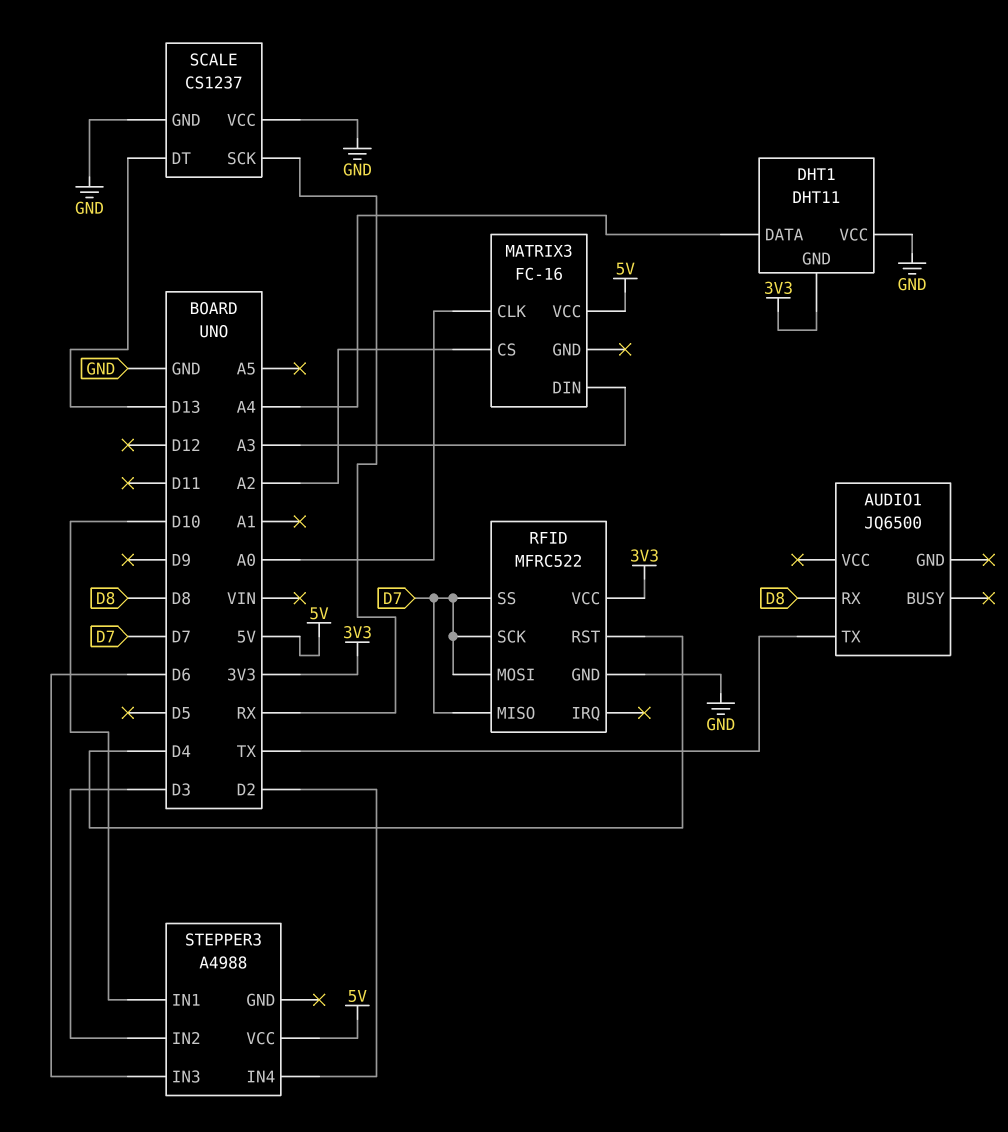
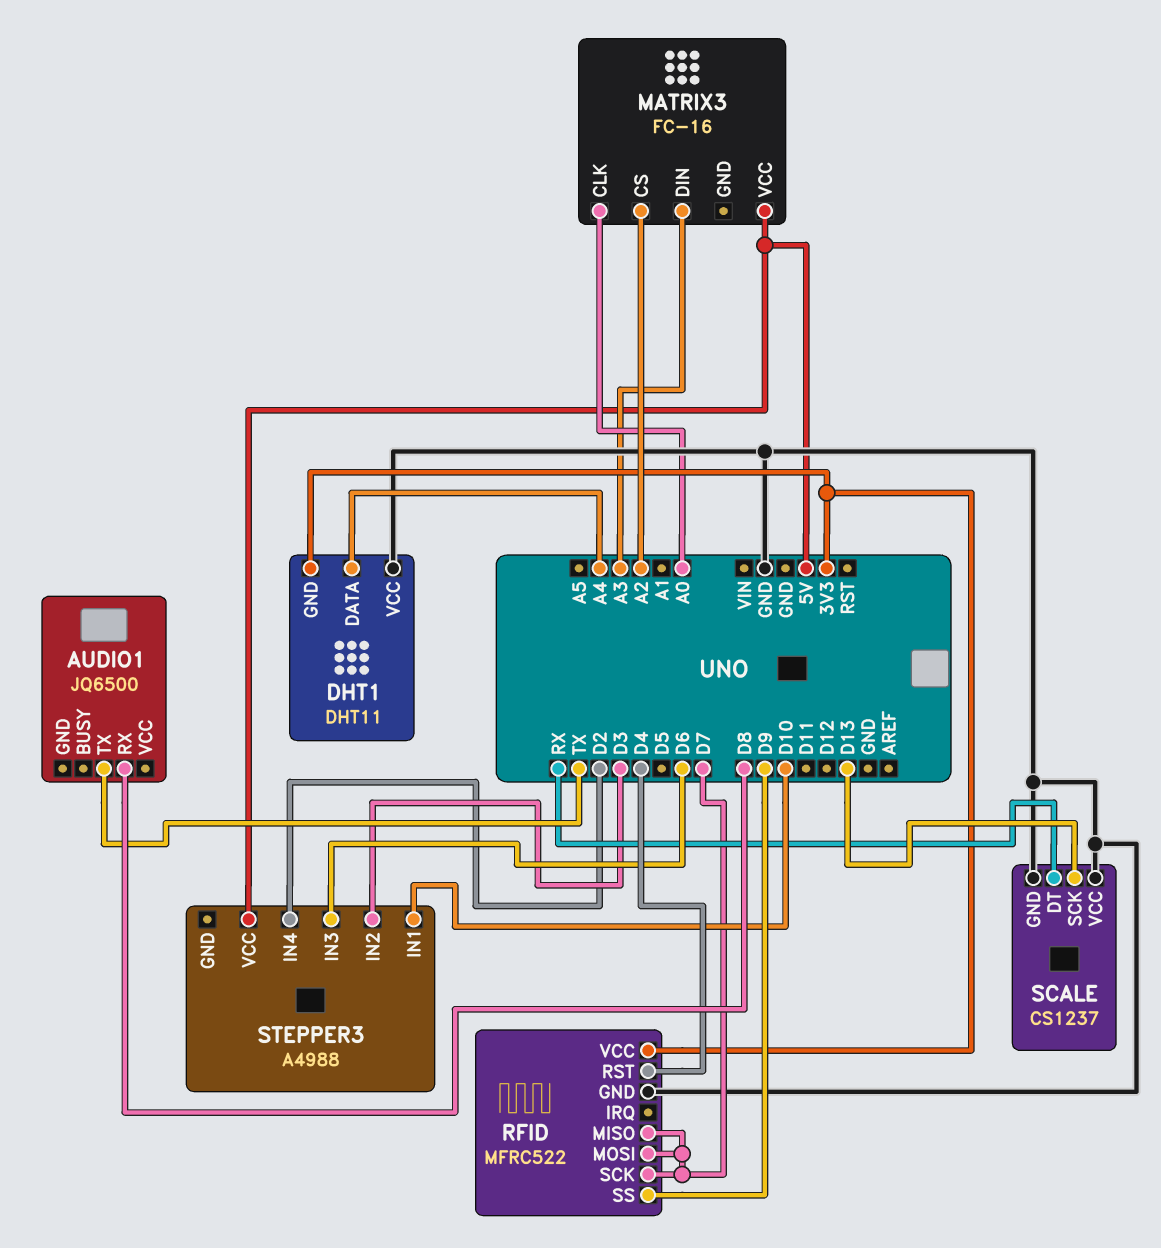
RFID pin SS: D7 -> D9
SCALE pin DT: D13 -> RX
SCALE pin SCK: RX -> D13

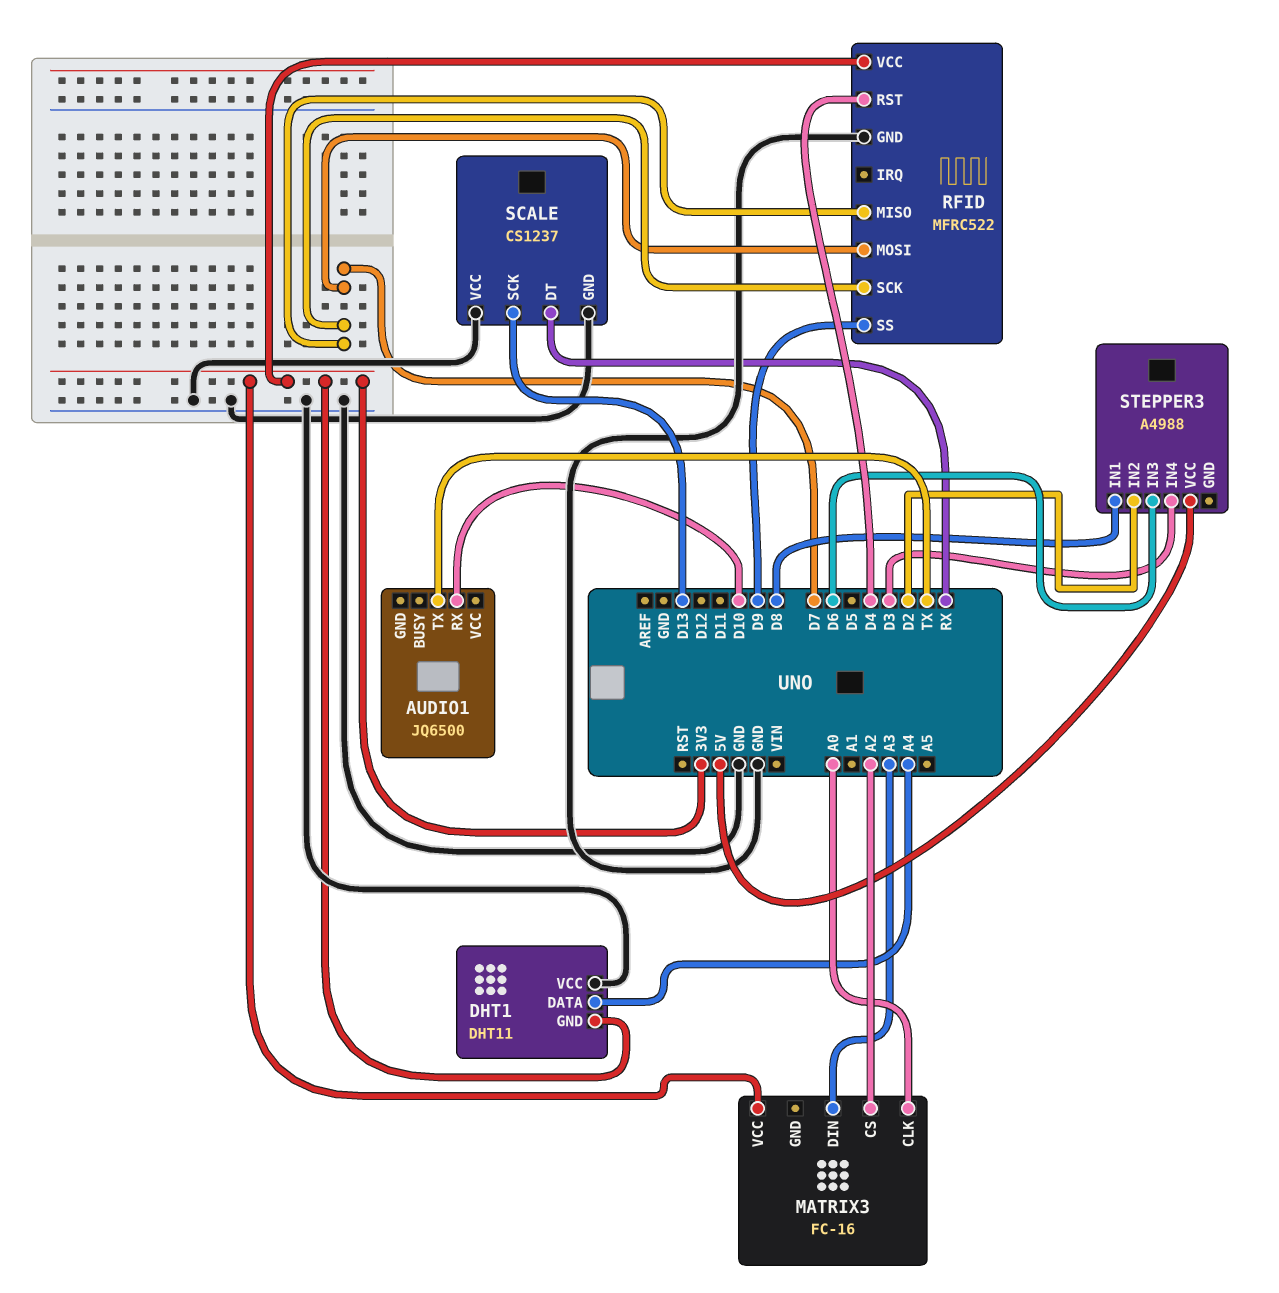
AUDIO1 pin RX: D8 -> D10
MATRIX3 pin VCC: 5V -> 3V3
STEPPER3 pin IN1: D10 -> D8
STEPPER3 pin IN2: D3 -> D2
STEPPER3 pin IN4: D2 -> D3

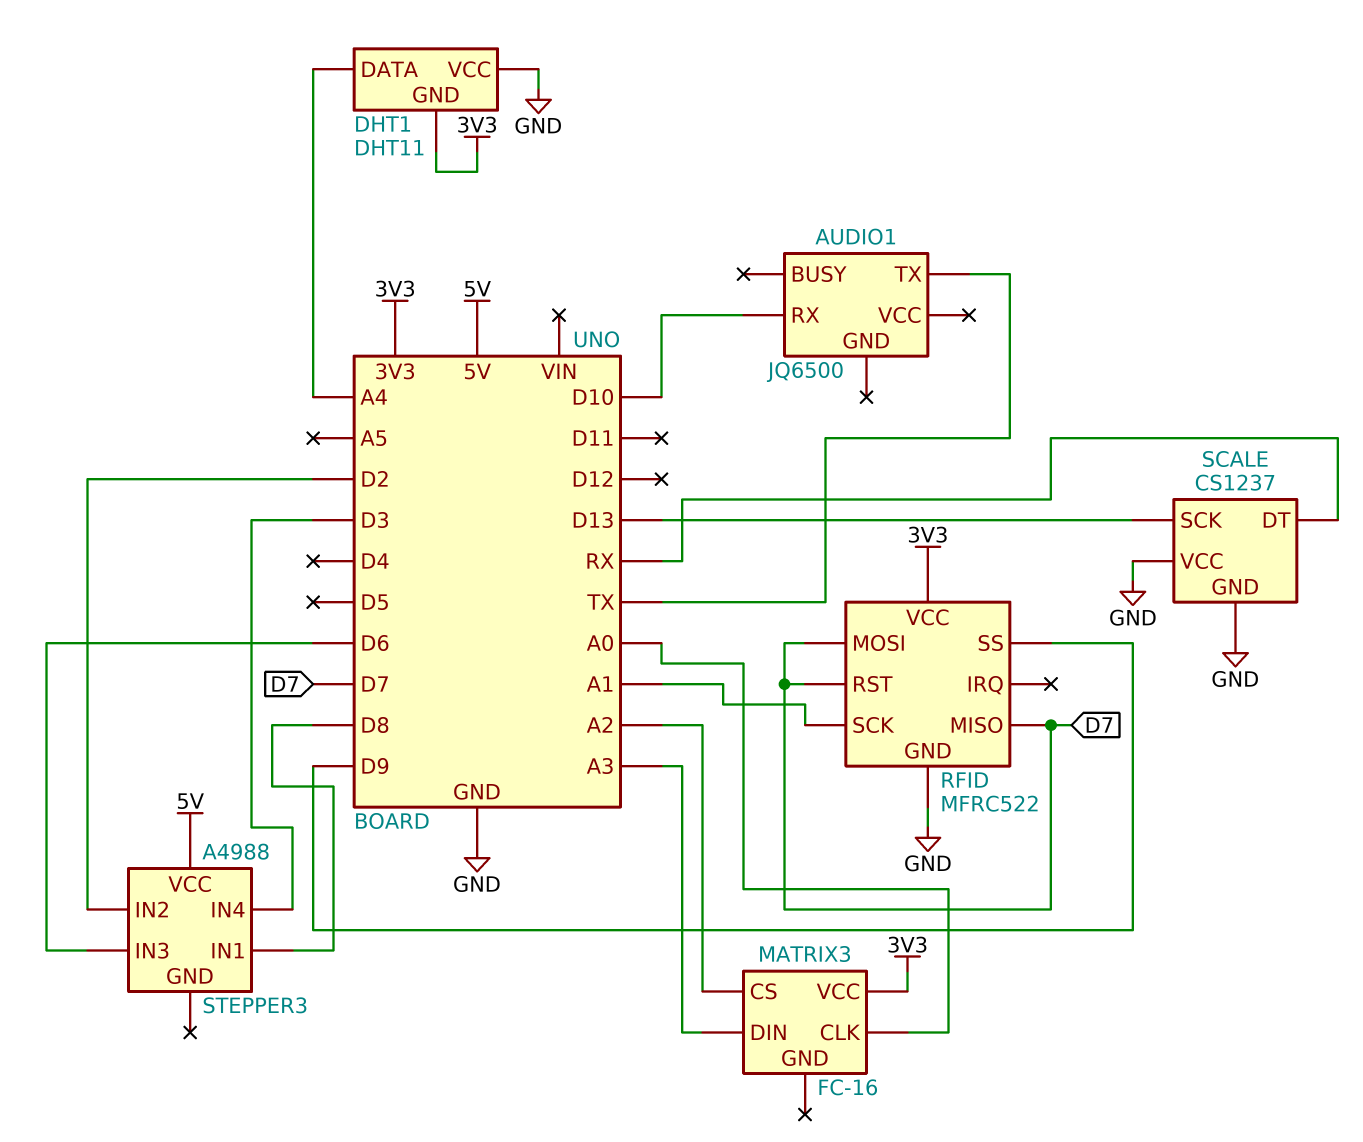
RFID pin RST: D4 -> D7
RFID pin SCK: D7 -> A1

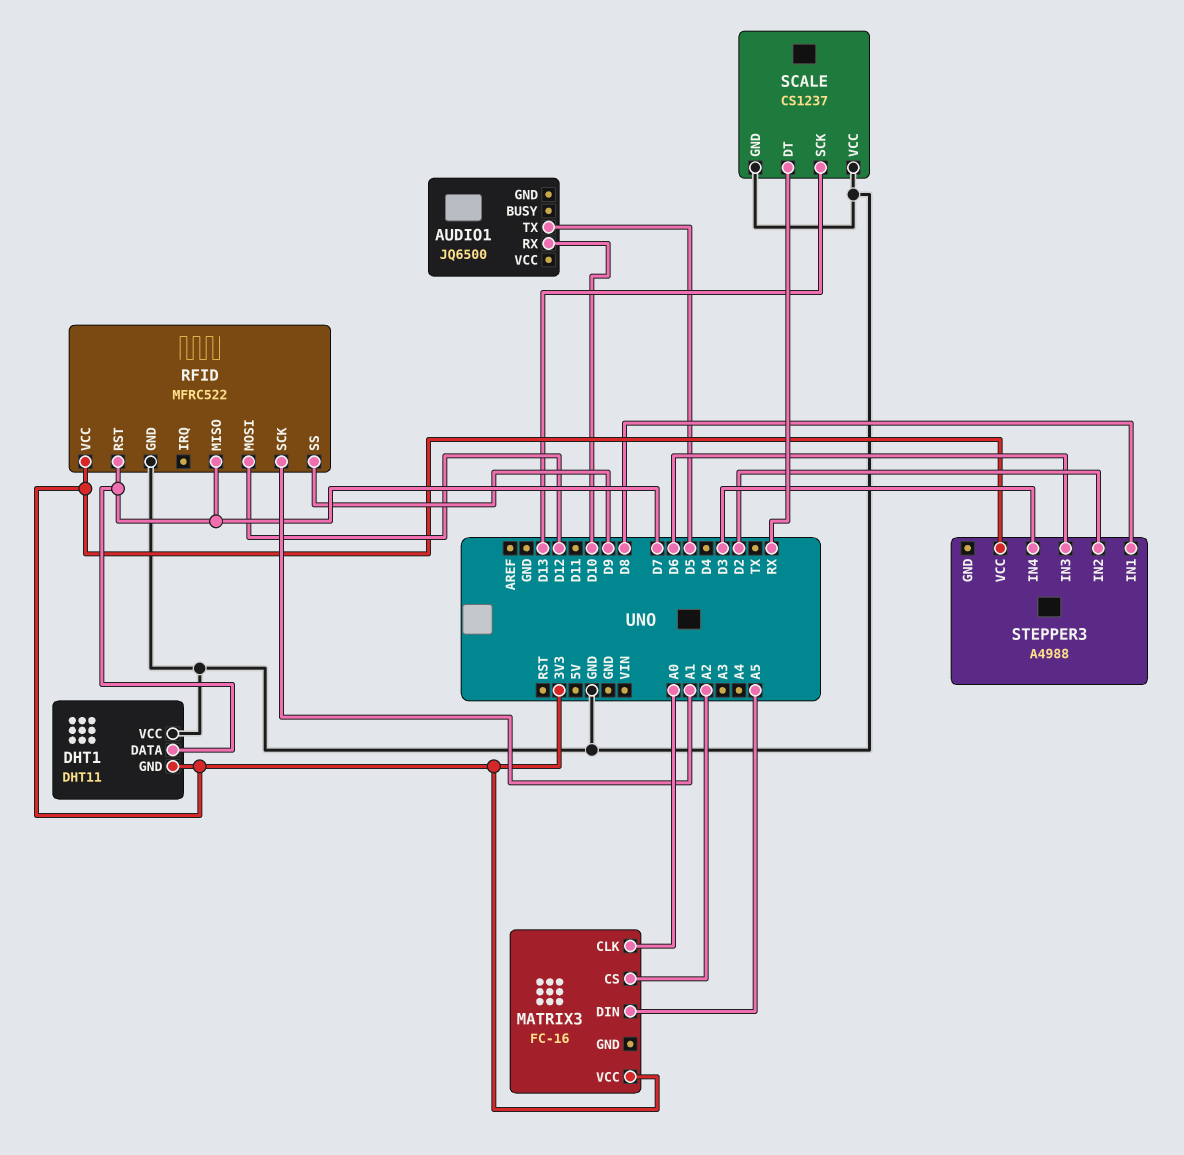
AUDIO1 pin TX: TX -> D5
DHT1 pin DATA: A4 -> D7
MATRIX3 pin DIN: A3 -> A5
RFID pin MOSI: D7 -> D12
STEPPER3 pin VCC: 5V -> 3V3

